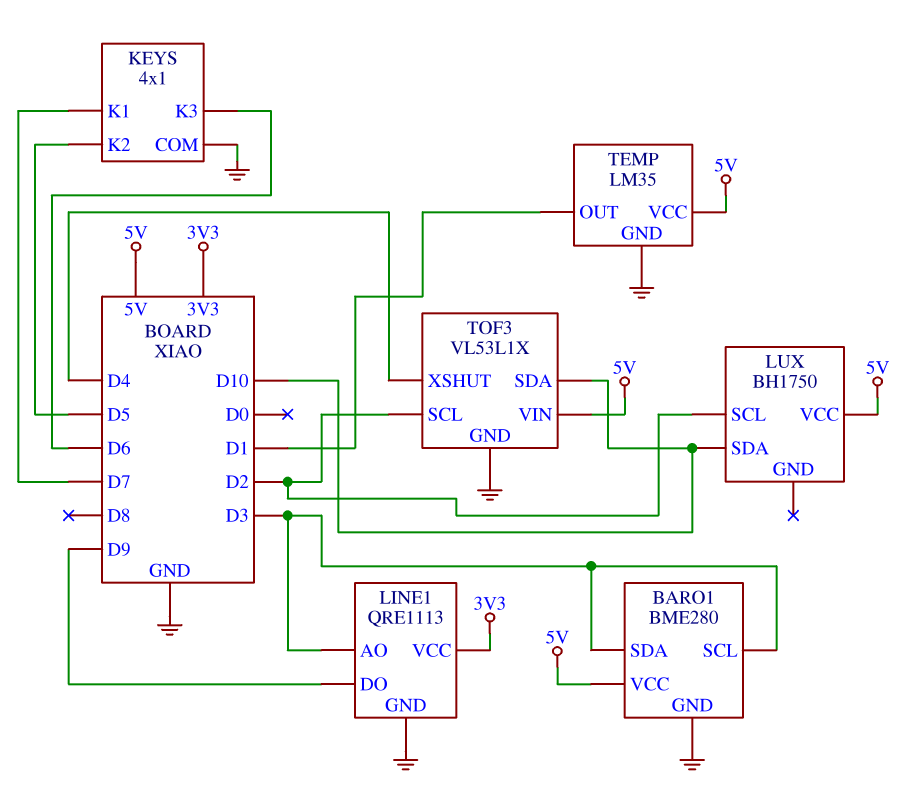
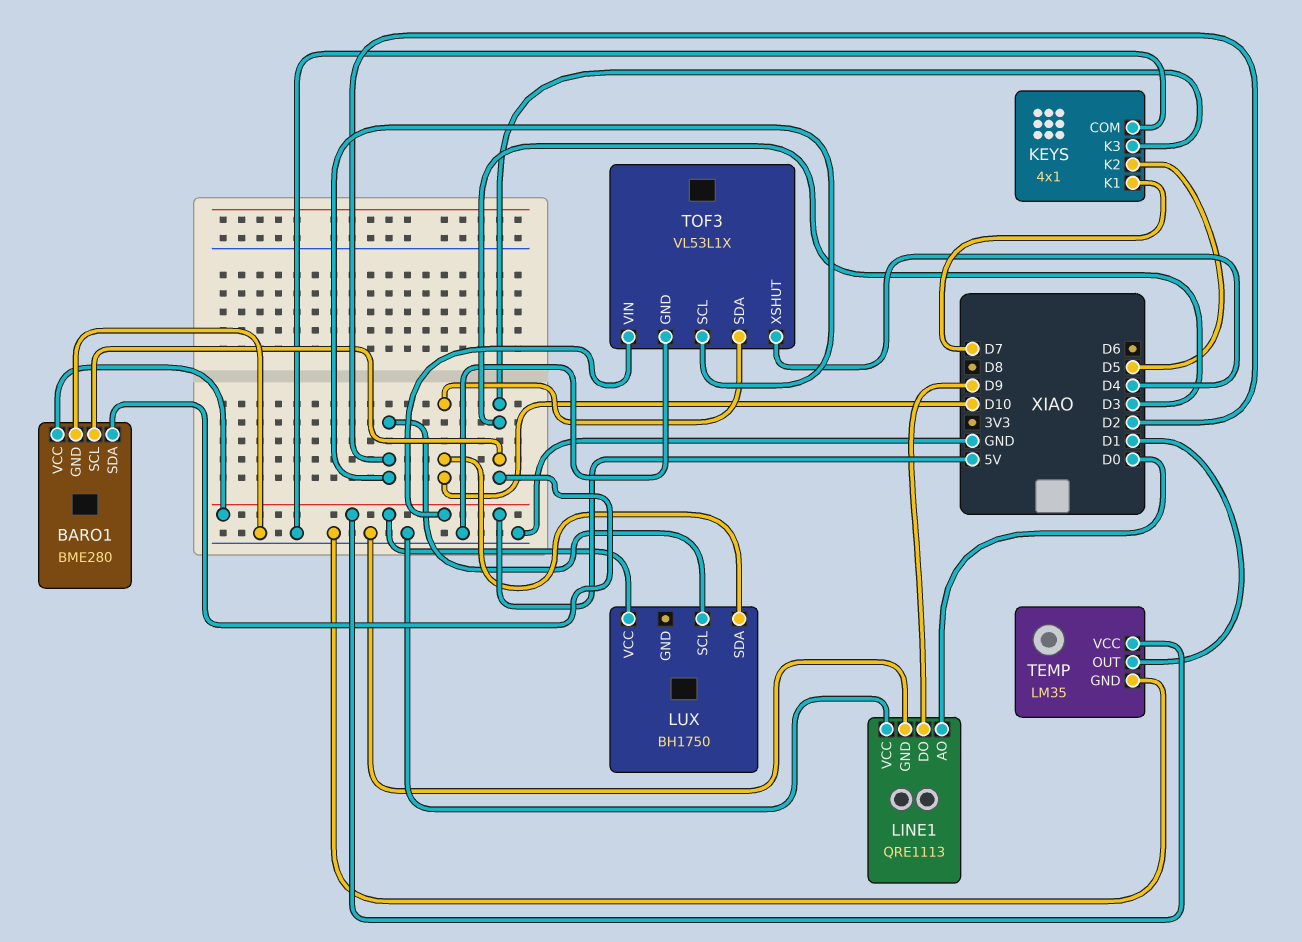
KEYS pin K3: D6 -> D3
LINE1 pin AO: D3 -> D0
LINE1 pin VCC: 3V3 -> GND

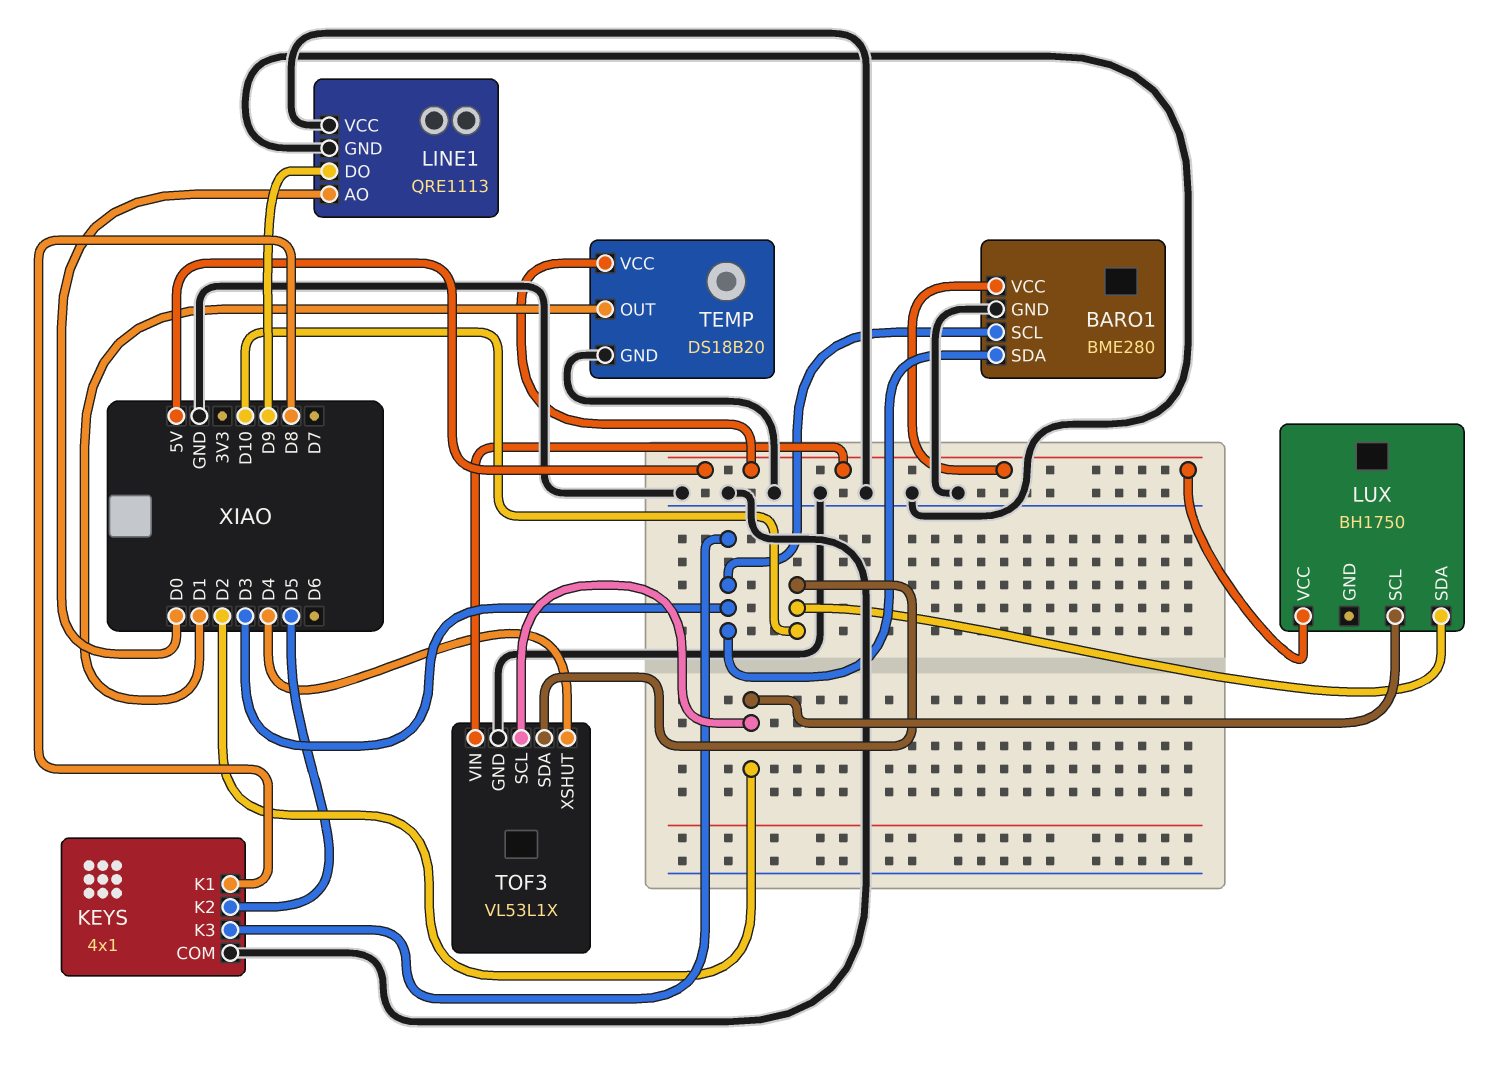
KEYS pin K1: D7 -> D8
TEMP: LM35 -> DS18B20

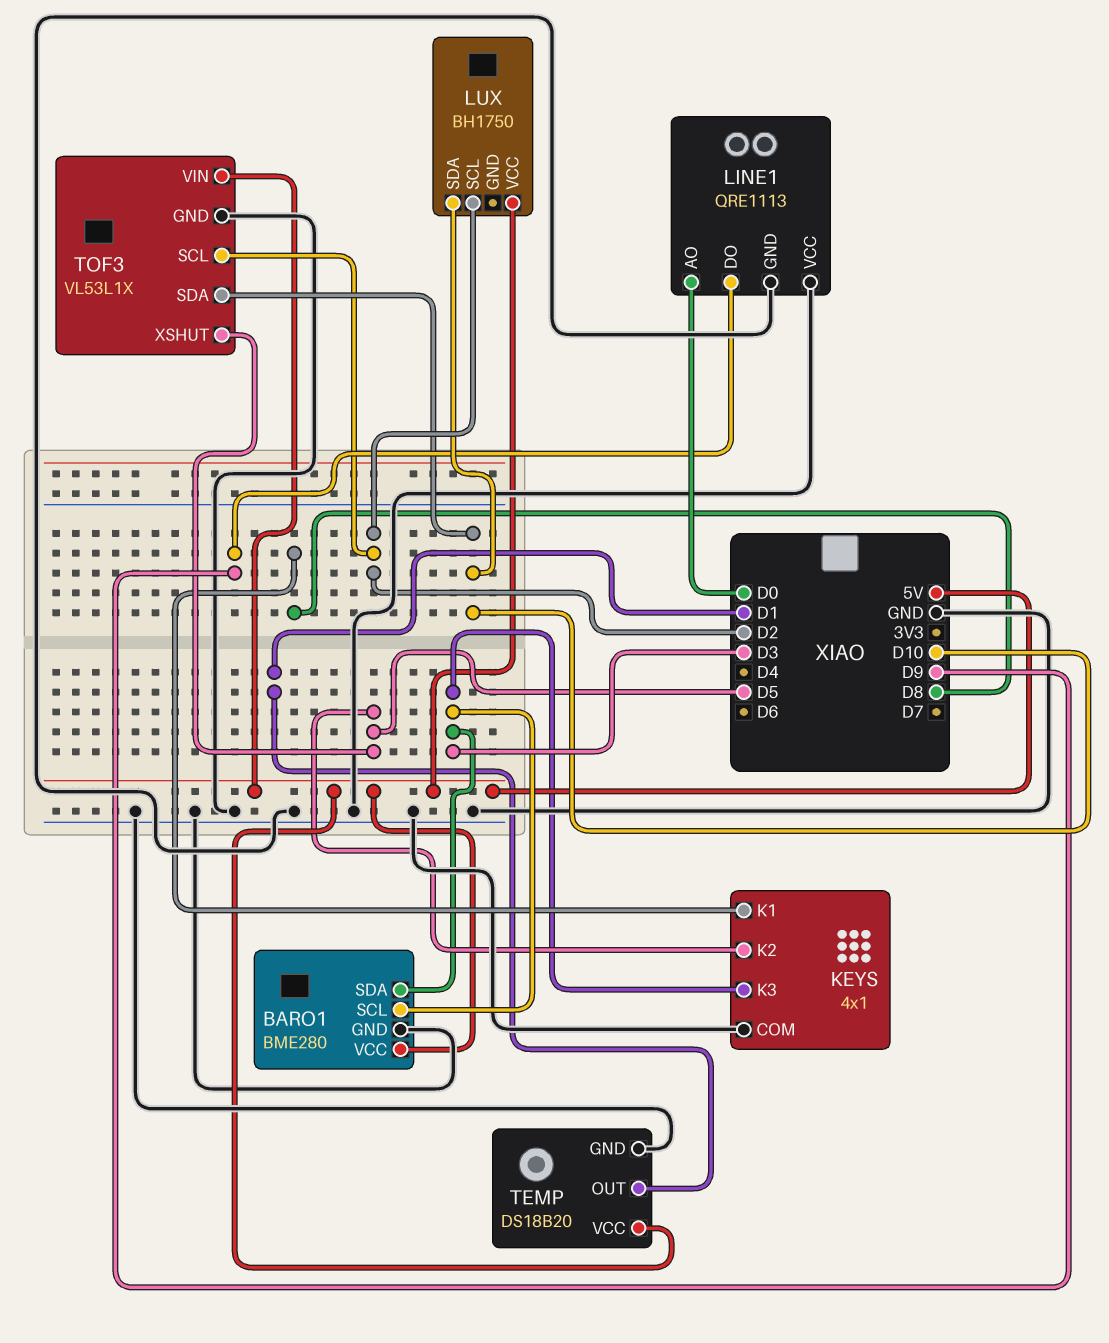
TOF3 pin XSHUT: D4 -> D5

